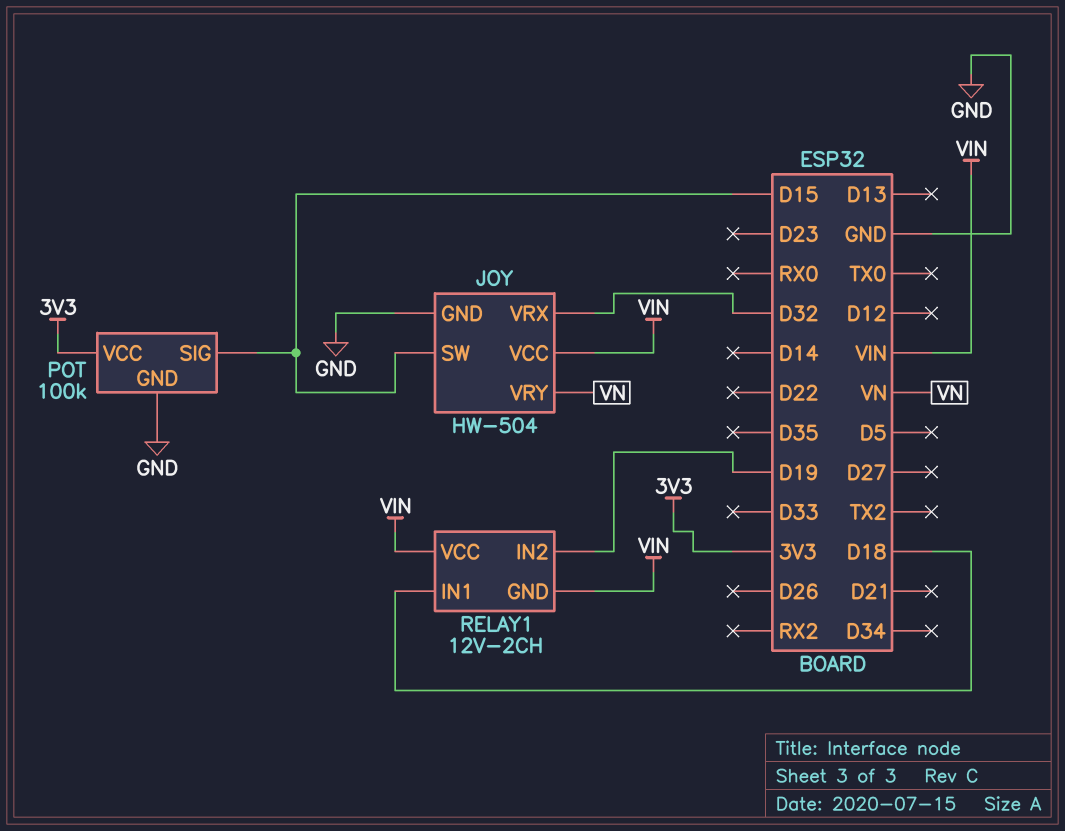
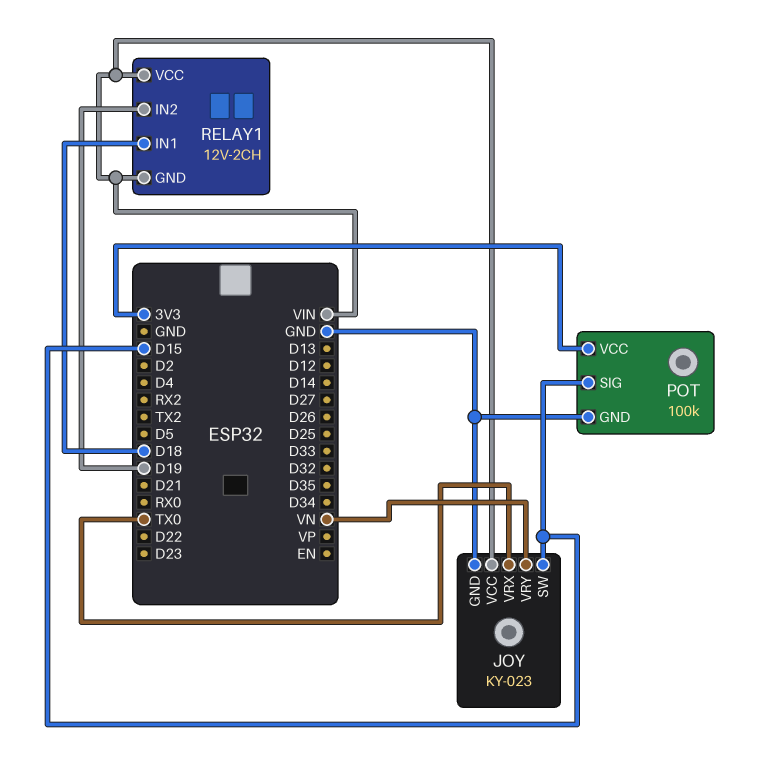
JOY: HW-504 -> KY-023
JOY pin VRX: D32 -> TX0

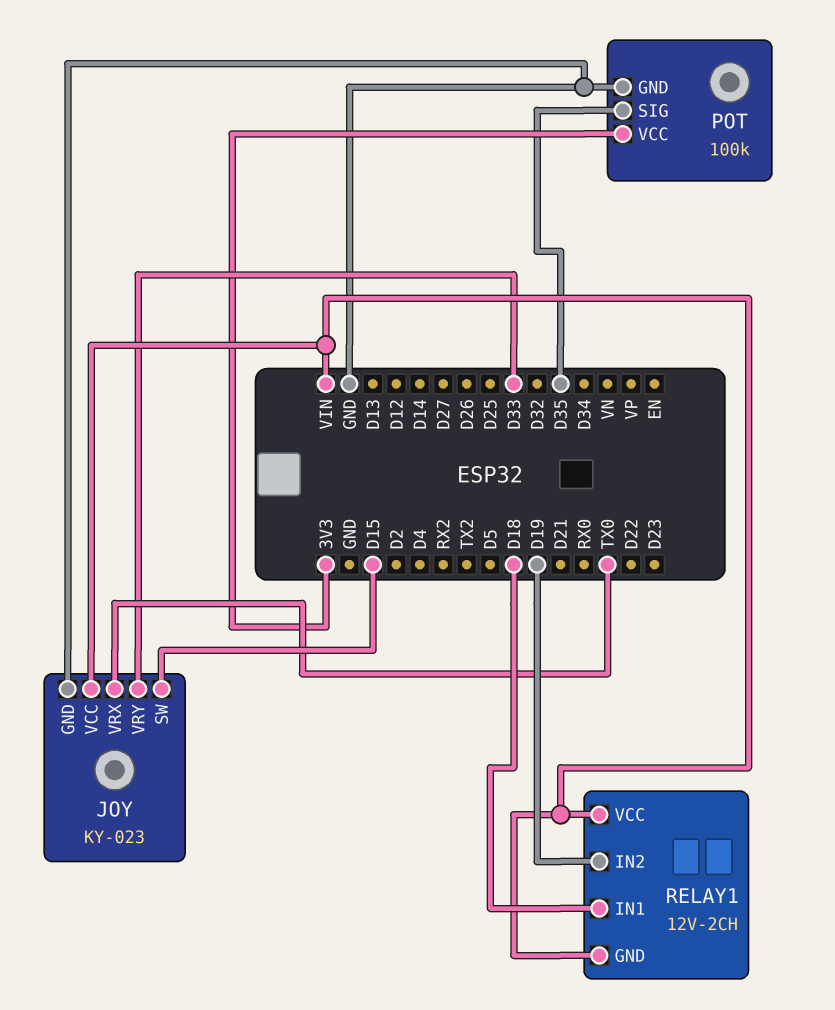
JOY pin VRY: VN -> D33
POT pin SIG: D15 -> D35

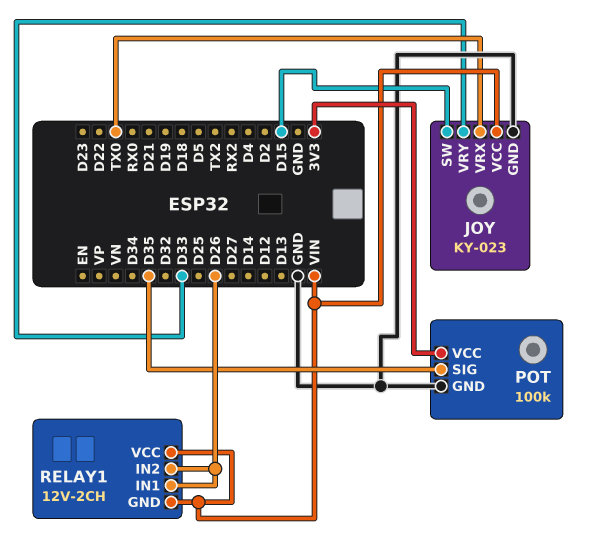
RELAY1 pin IN1: D18 -> D26
RELAY1 pin IN2: D19 -> D26

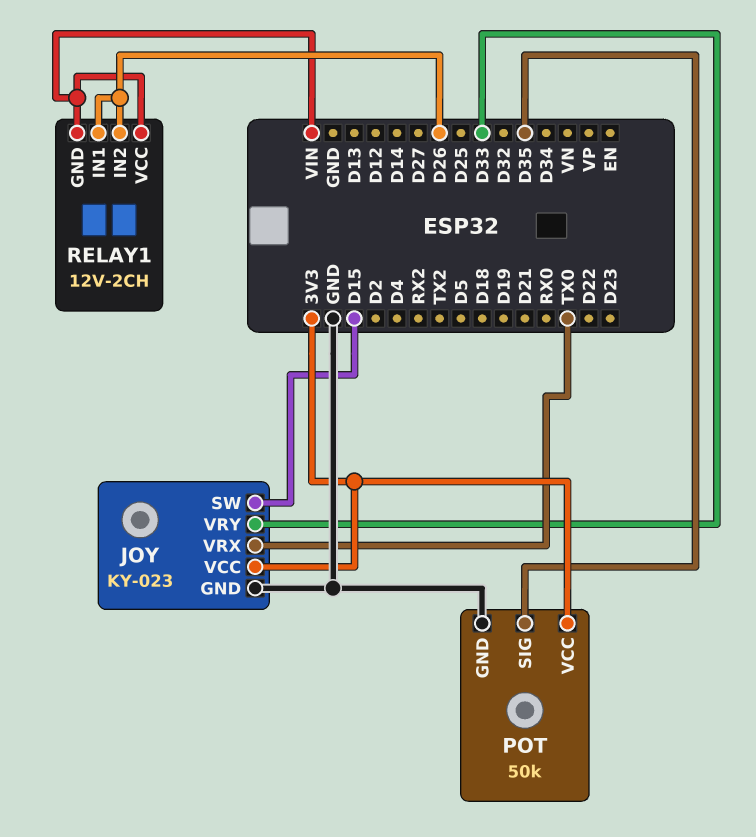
JOY pin VCC: VIN -> 3V3
POT: 100k -> 50k

